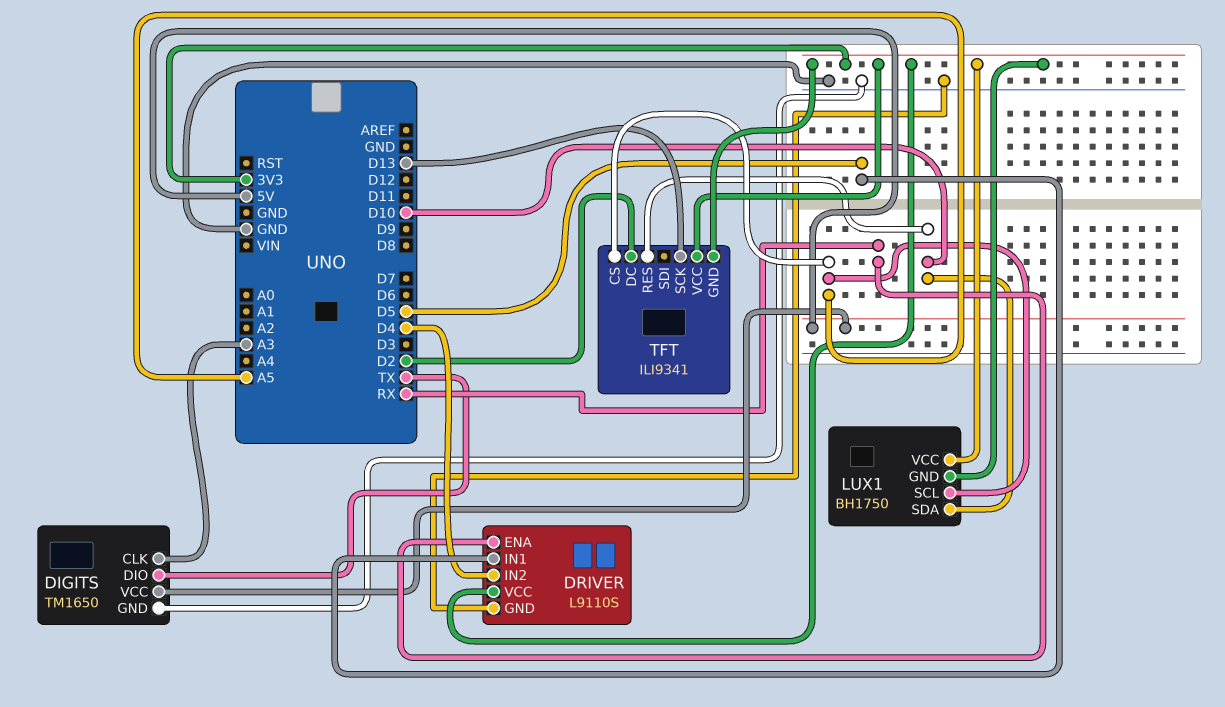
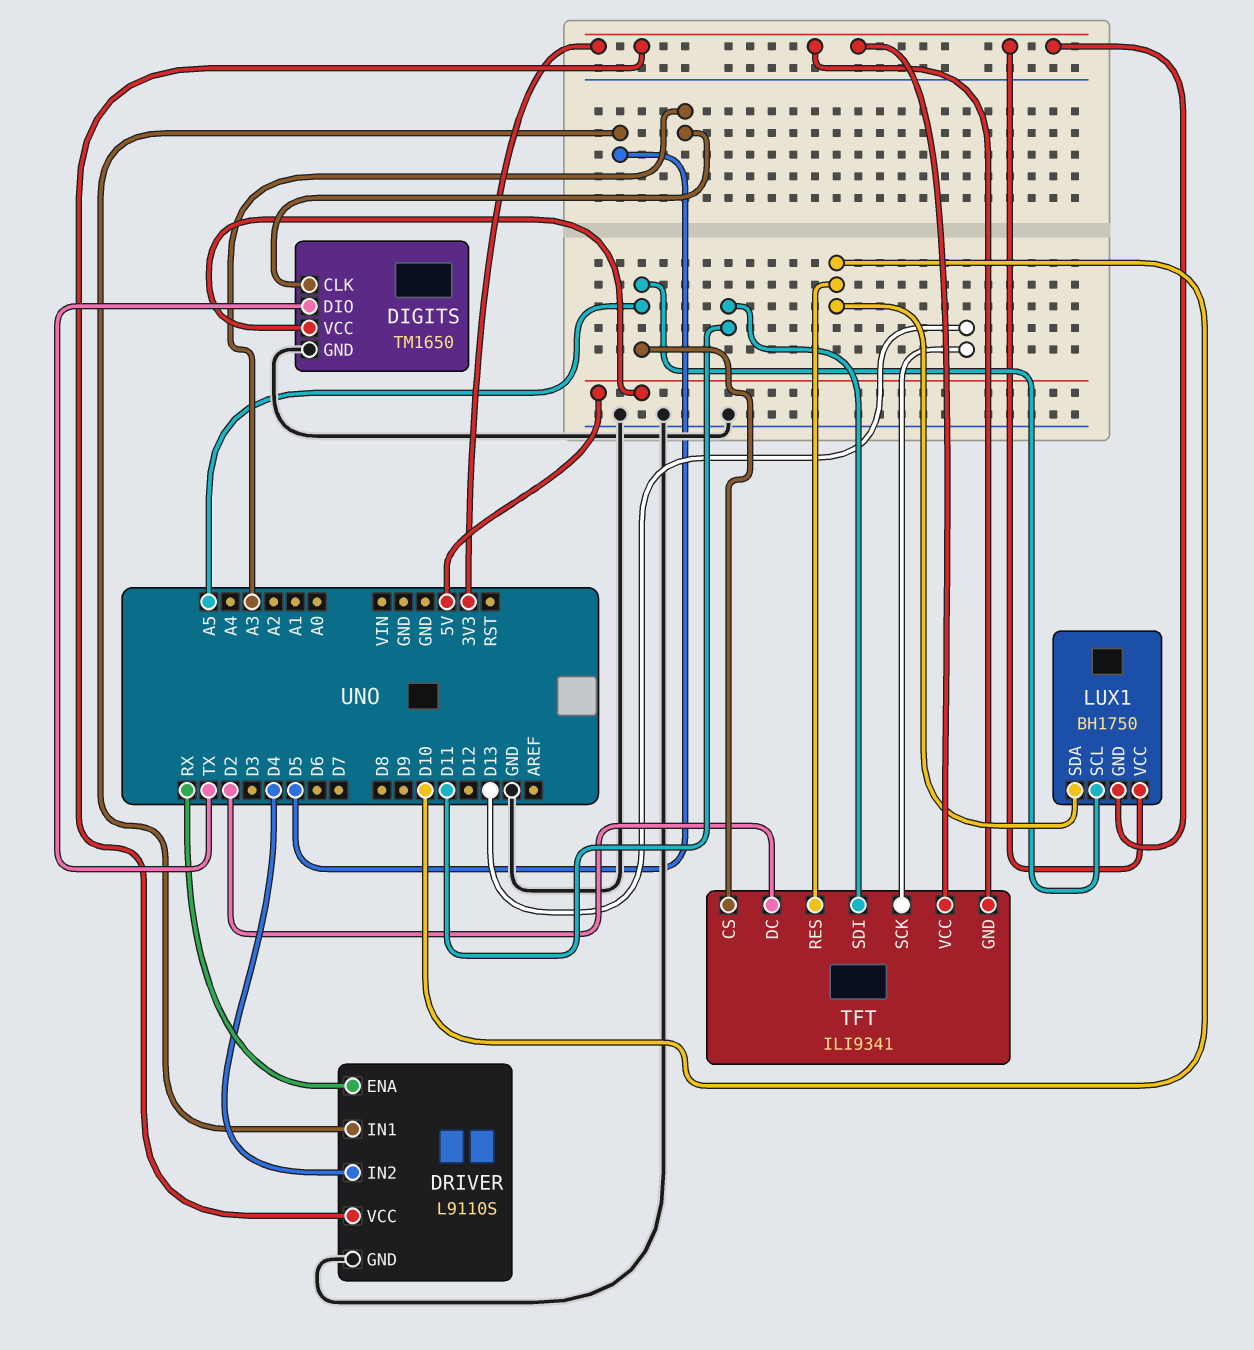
TFT pin SDI: none -> D11

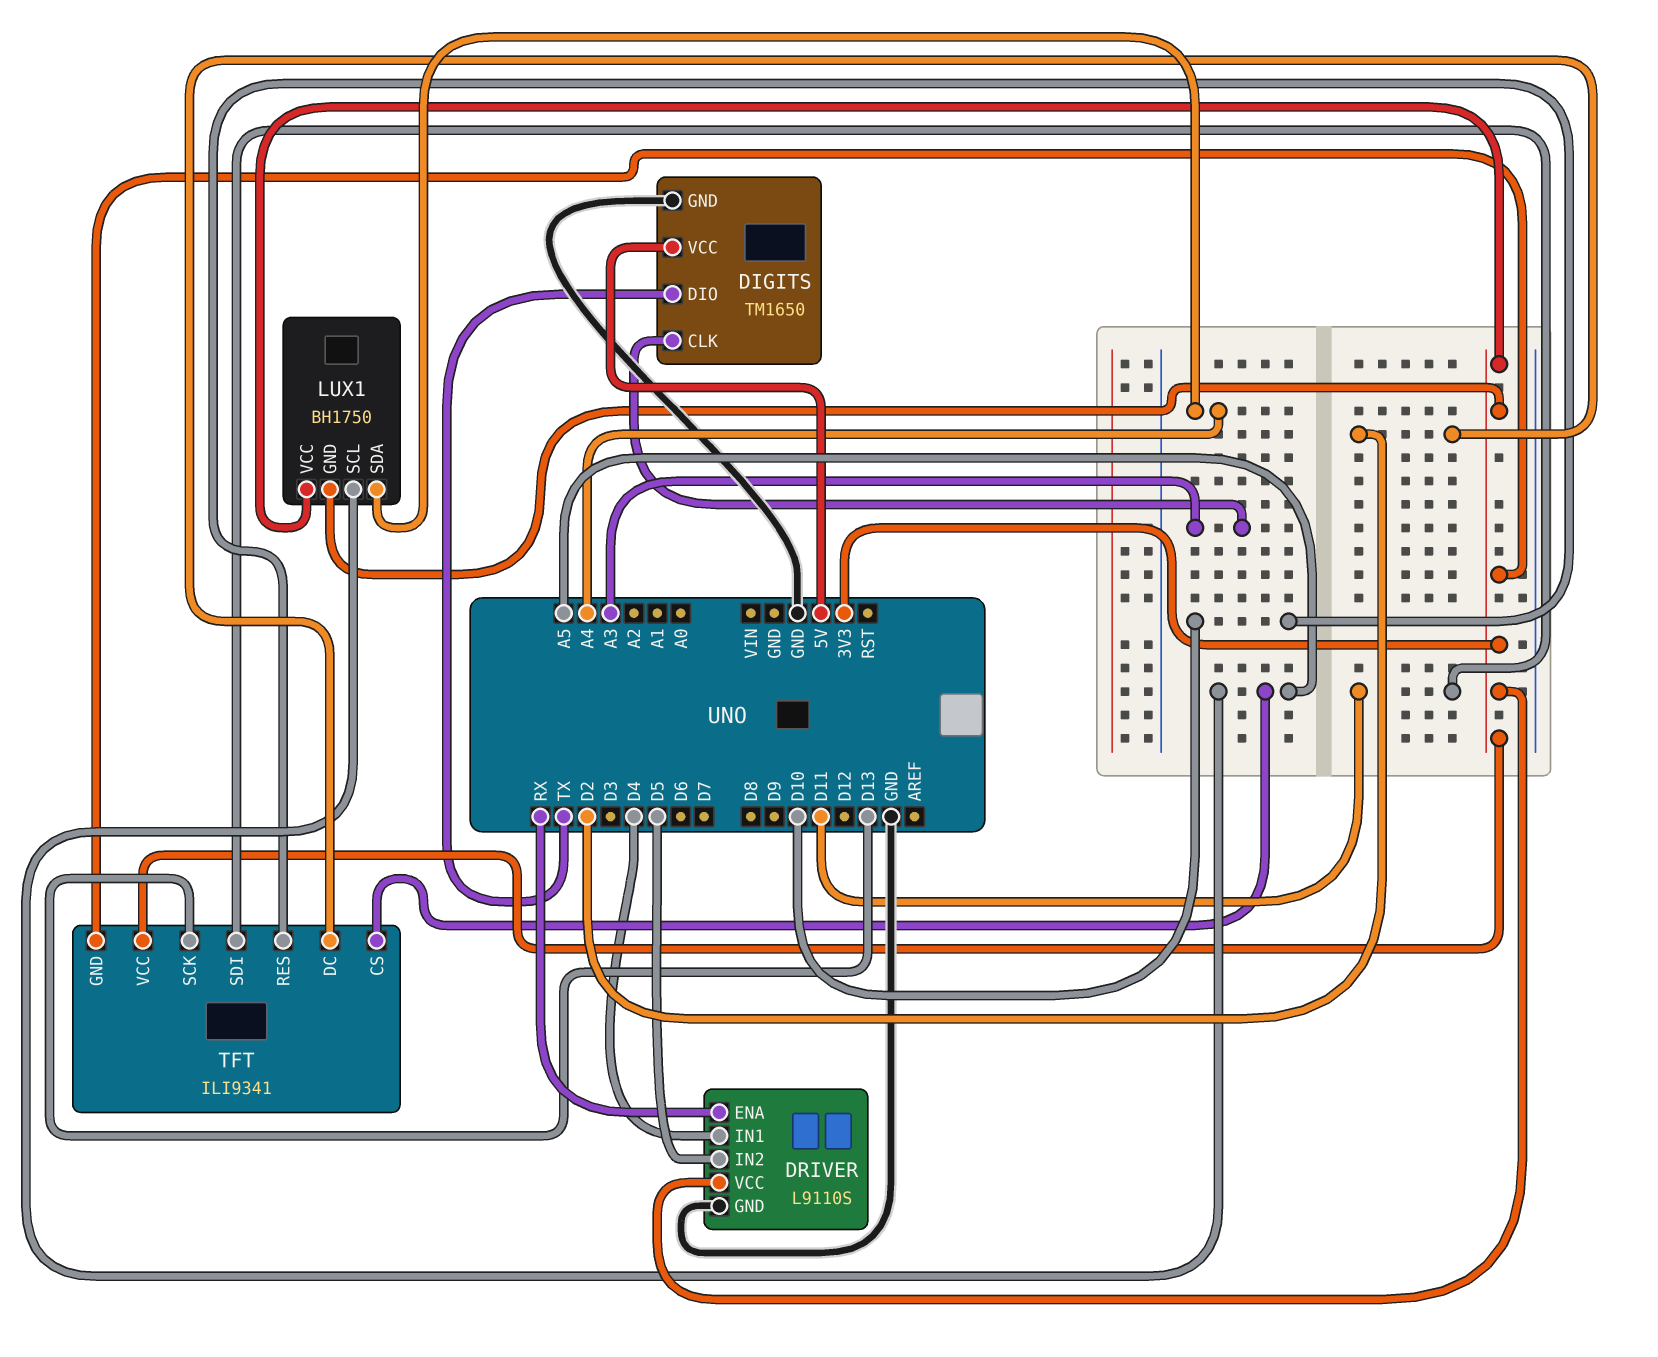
DRIVER pin IN1: D5 -> D4
DRIVER pin IN2: D4 -> D5
LUX1 pin SDA: D10 -> A4

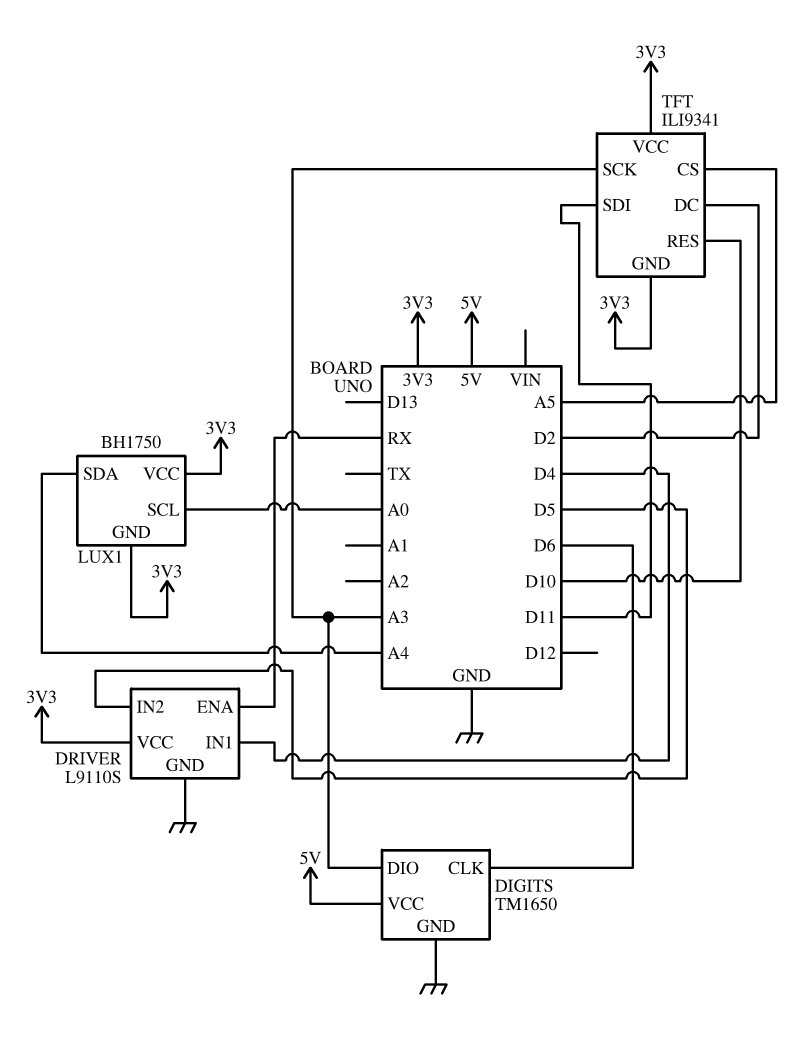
DIGITS pin CLK: A3 -> D6
DIGITS pin DIO: TX -> A3
LUX1 pin SCL: A5 -> A0
TFT pin SCK: D13 -> A3

